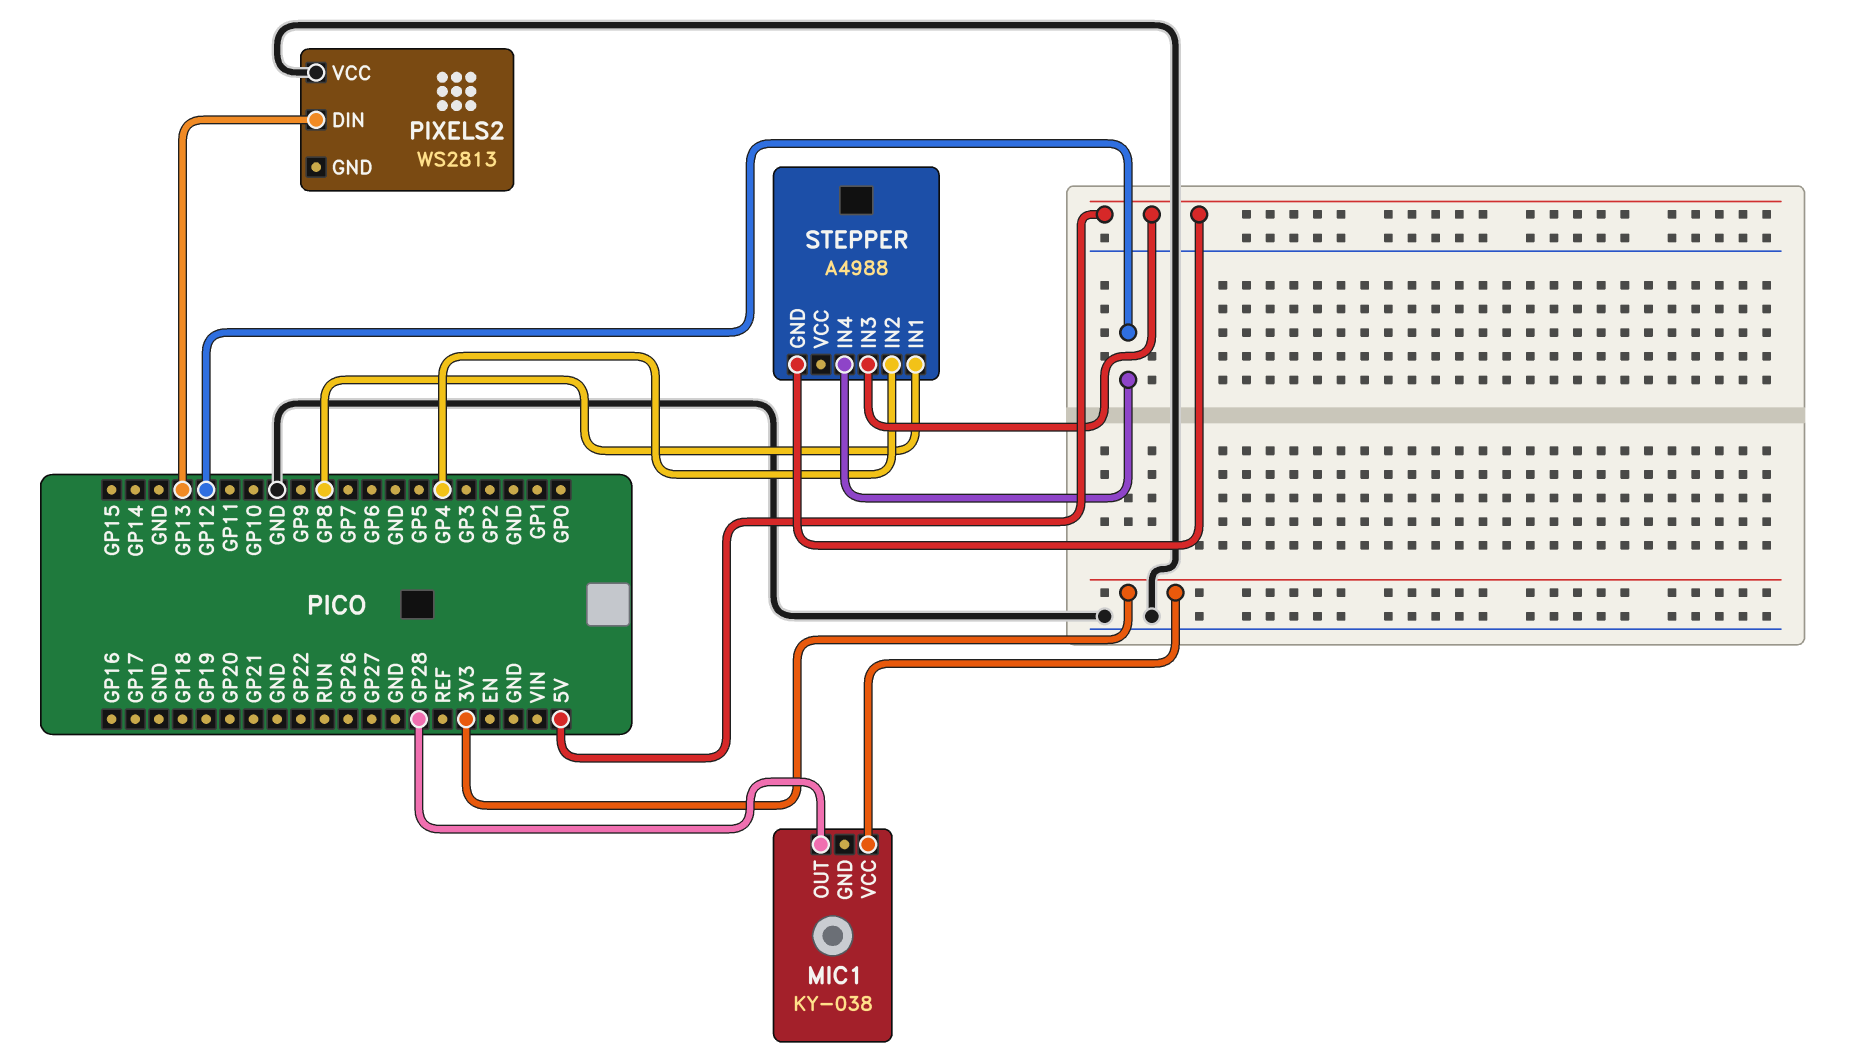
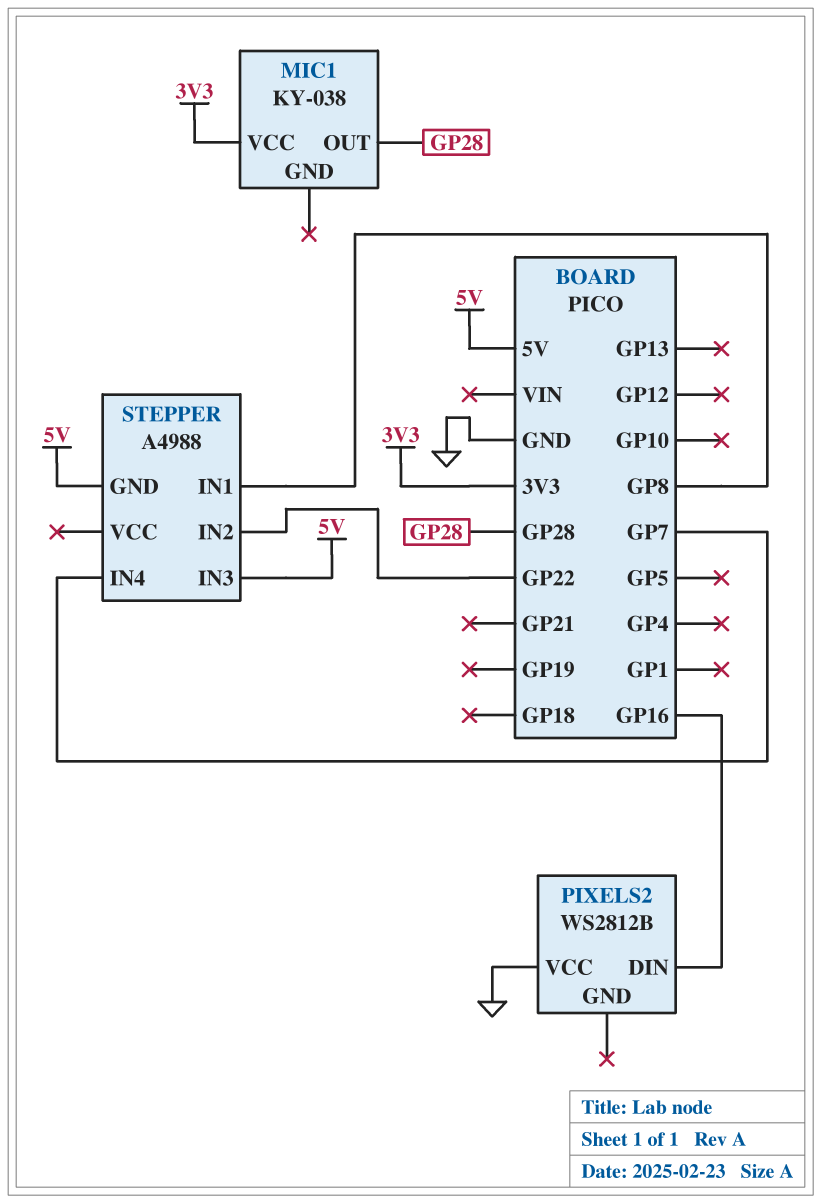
PIXELS2: WS2813 -> WS2812B
PIXELS2 pin DIN: GP13 -> GP16
STEPPER pin IN2: GP4 -> GP22
STEPPER pin IN4: GP12 -> GP7

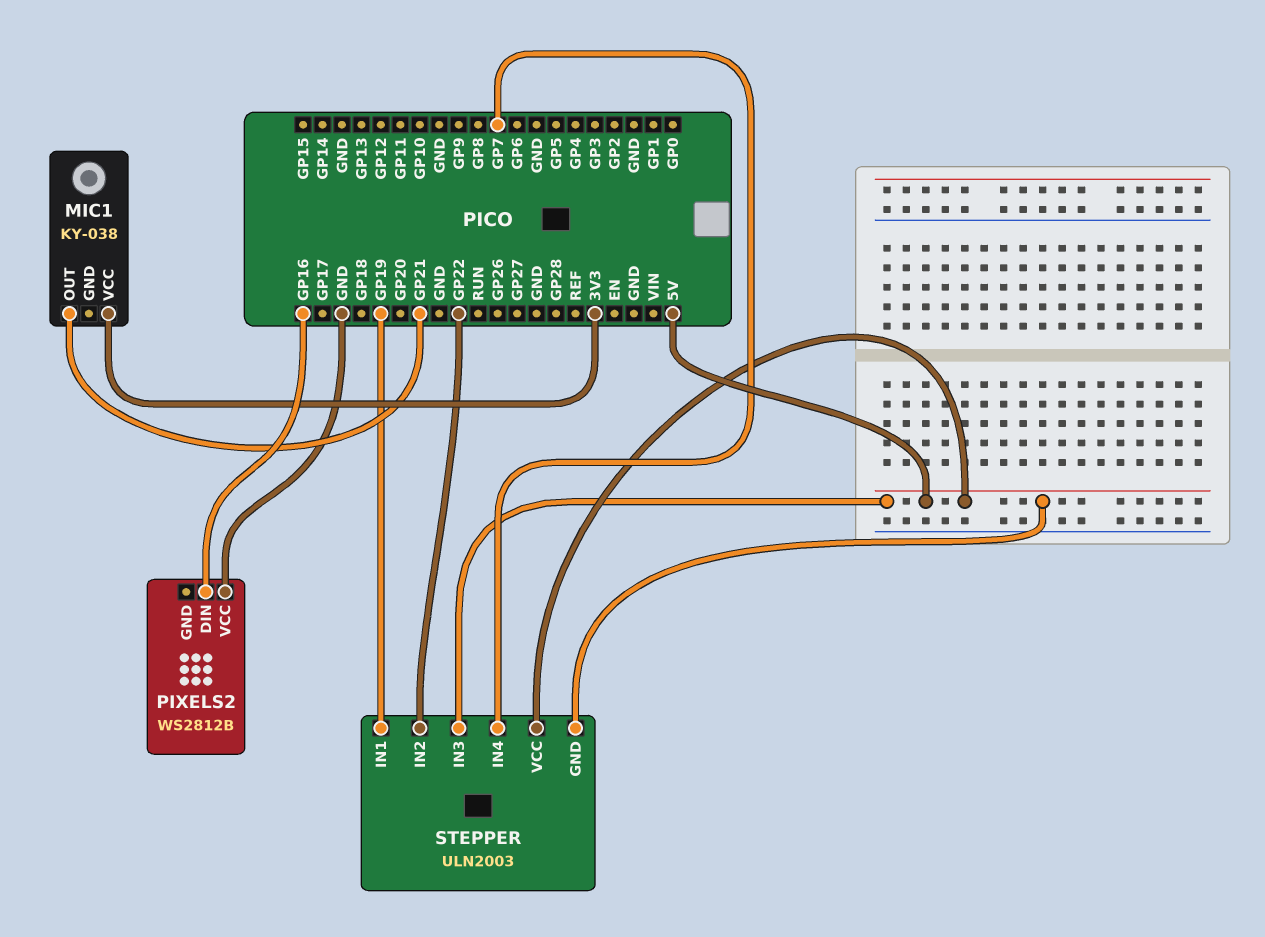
MIC1 pin OUT: GP28 -> GP21
STEPPER: A4988 -> ULN2003
STEPPER pin IN1: GP8 -> GP19
STEPPER pin VCC: none -> 5V

